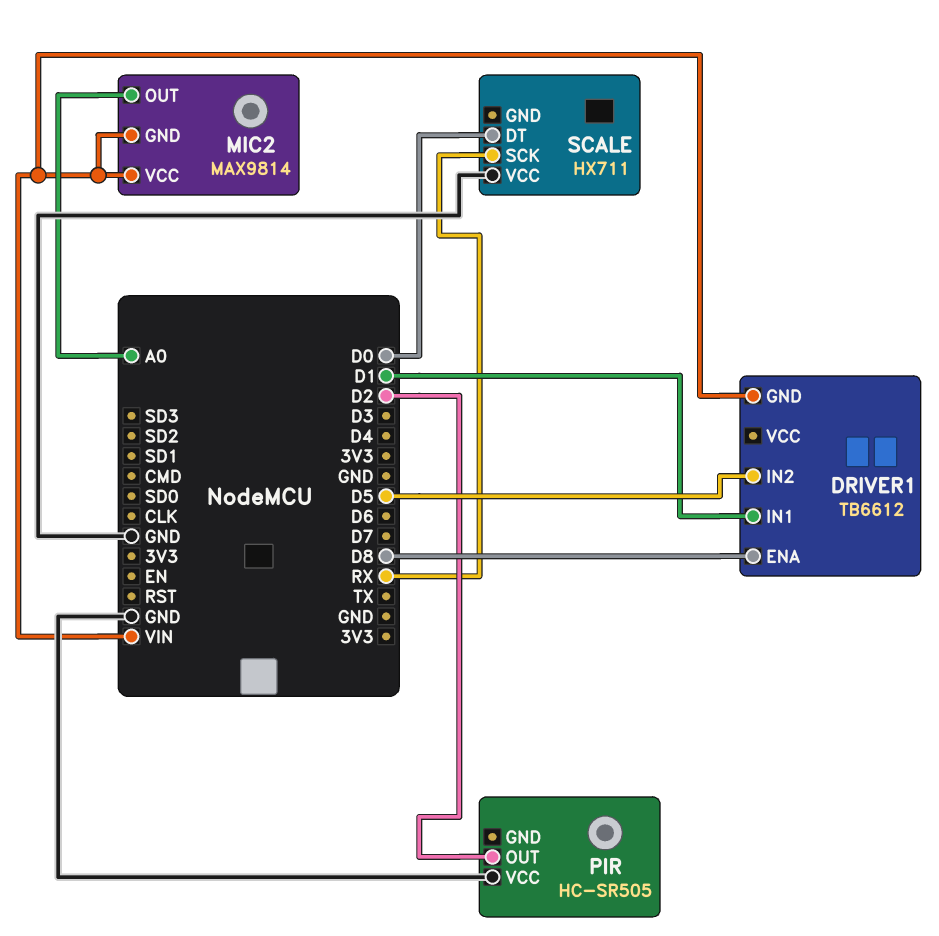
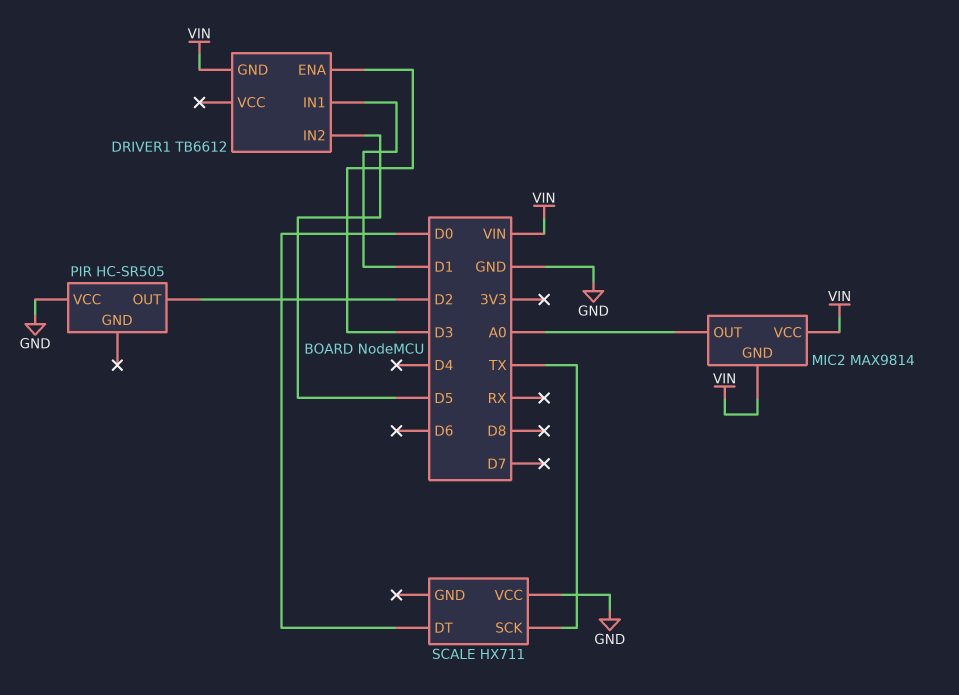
DRIVER1 pin ENA: D8 -> D3
SCALE pin SCK: RX -> TX

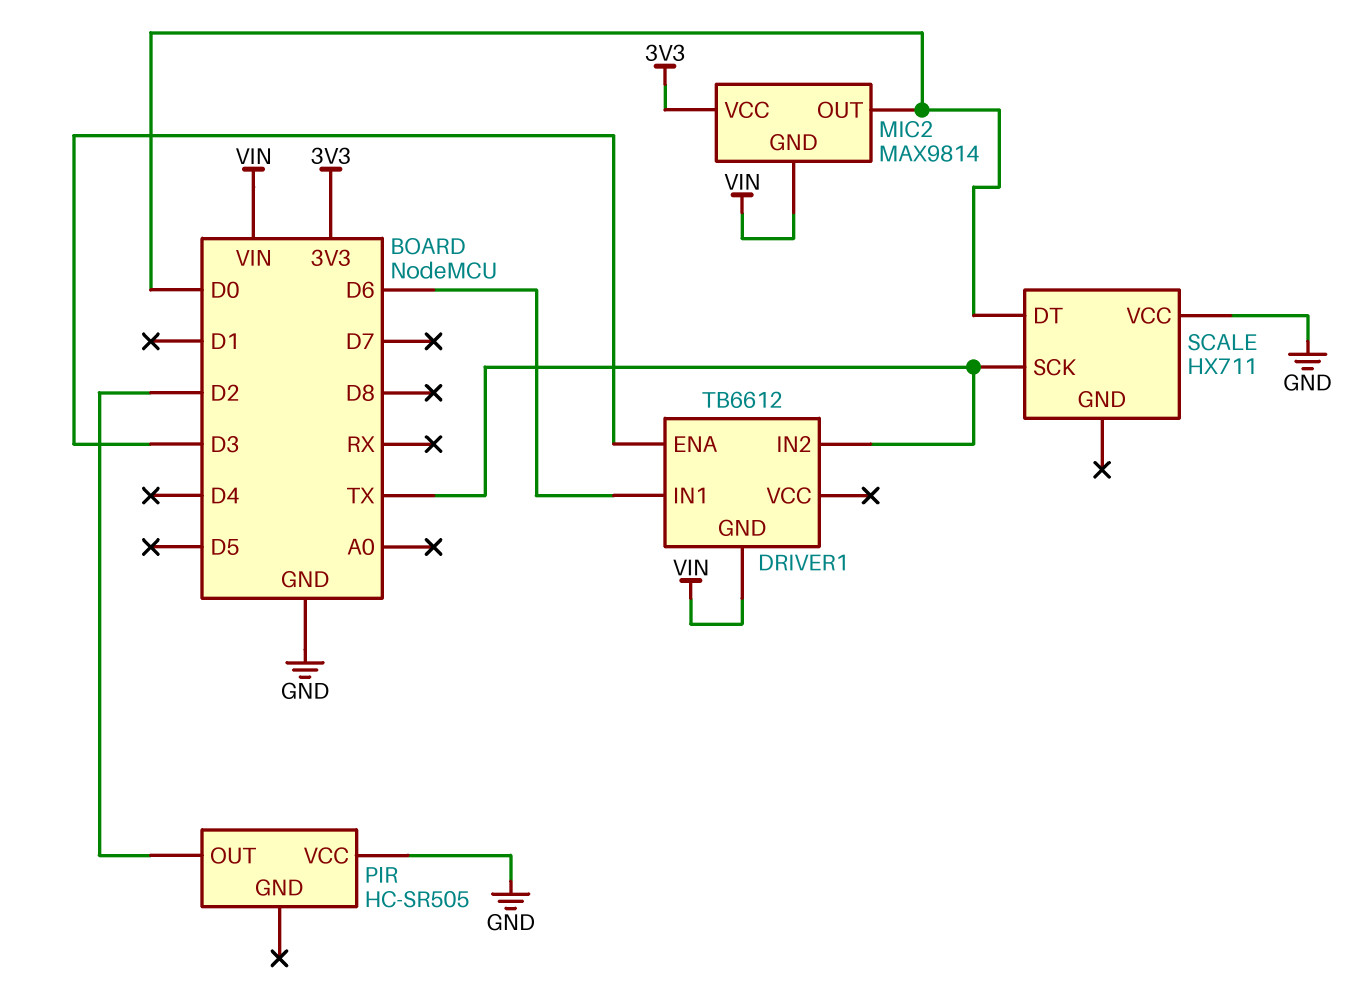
DRIVER1 pin IN1: D1 -> D6
DRIVER1 pin IN2: D5 -> TX
MIC2 pin OUT: A0 -> D0
MIC2 pin VCC: VIN -> 3V3

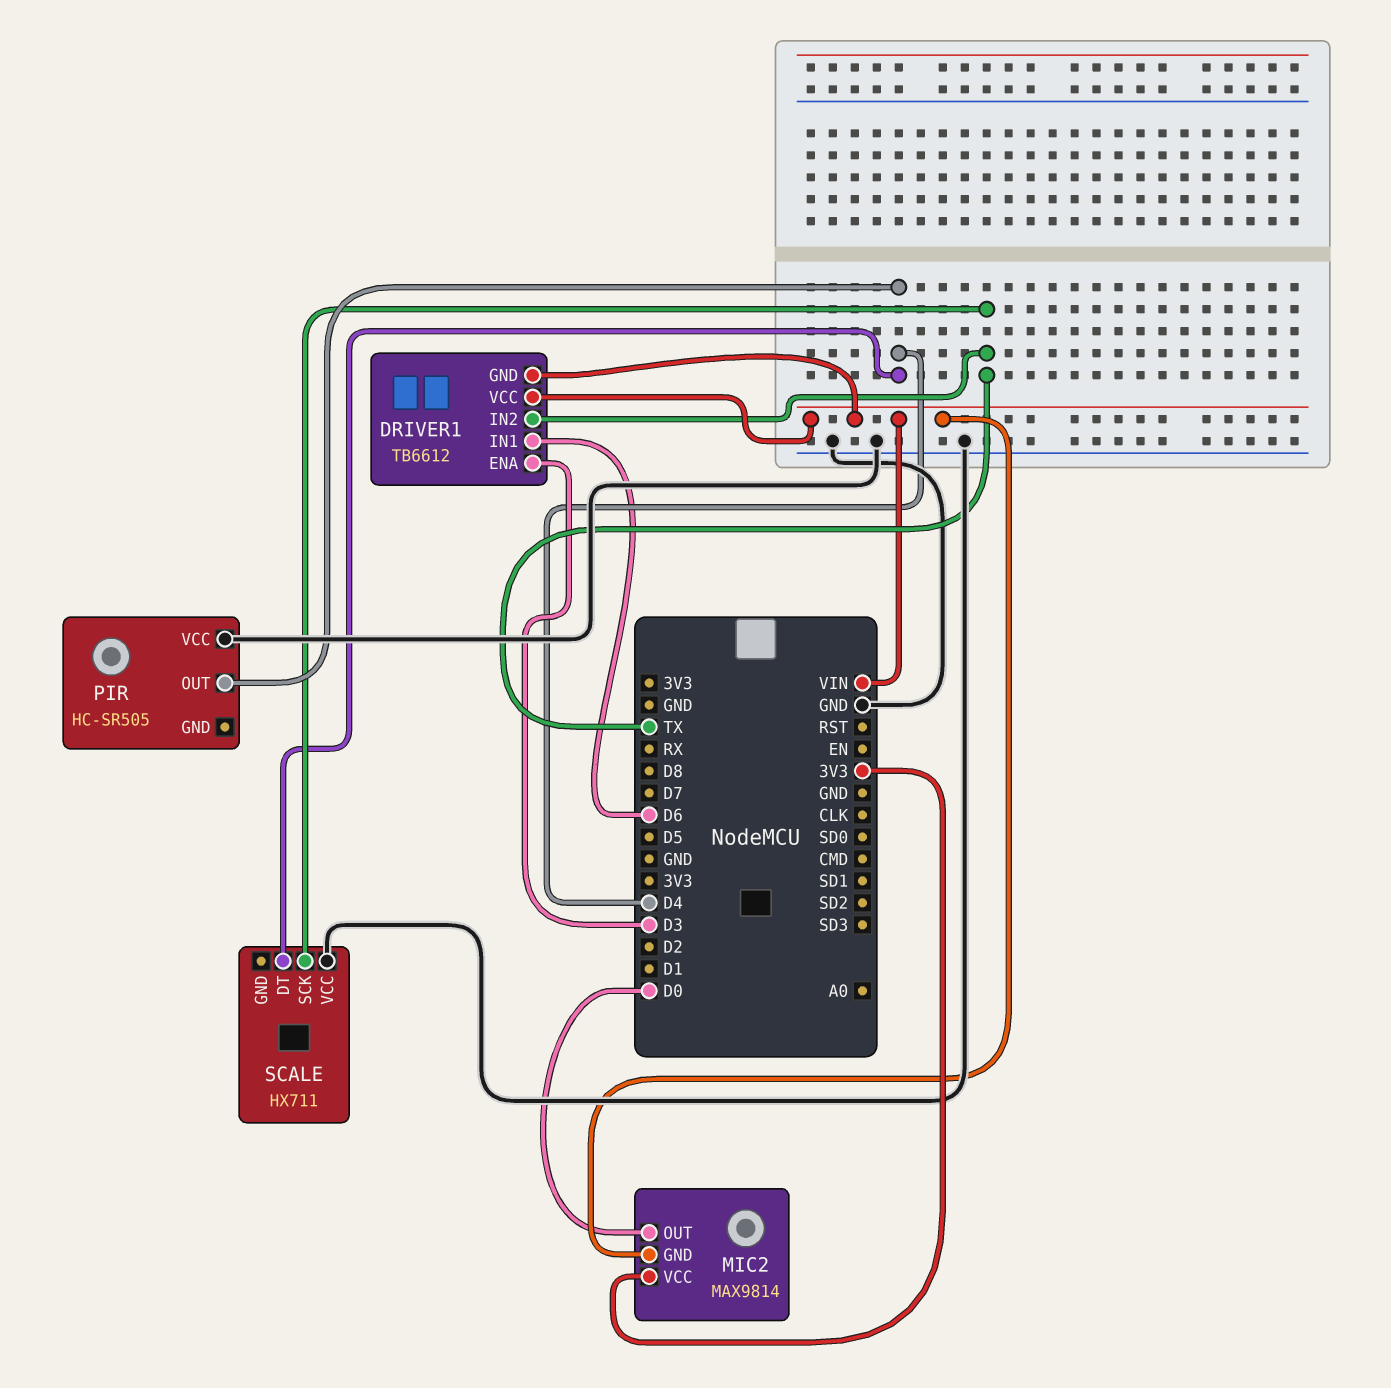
DRIVER1 pin VCC: none -> VIN
PIR pin OUT: D2 -> D4
SCALE pin DT: D0 -> D4

